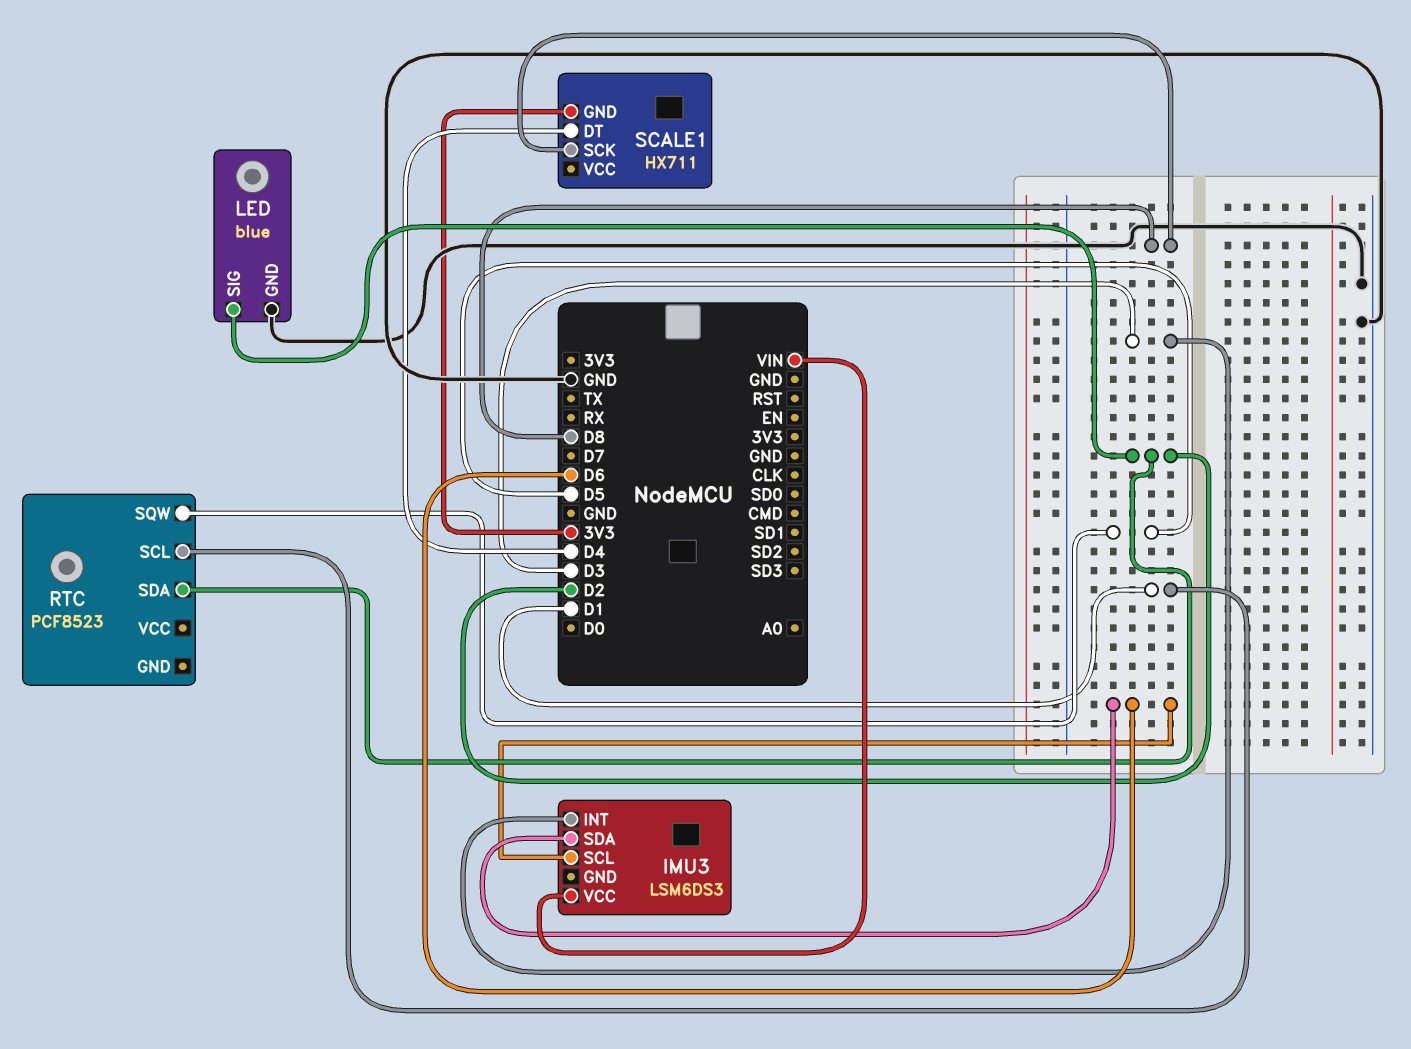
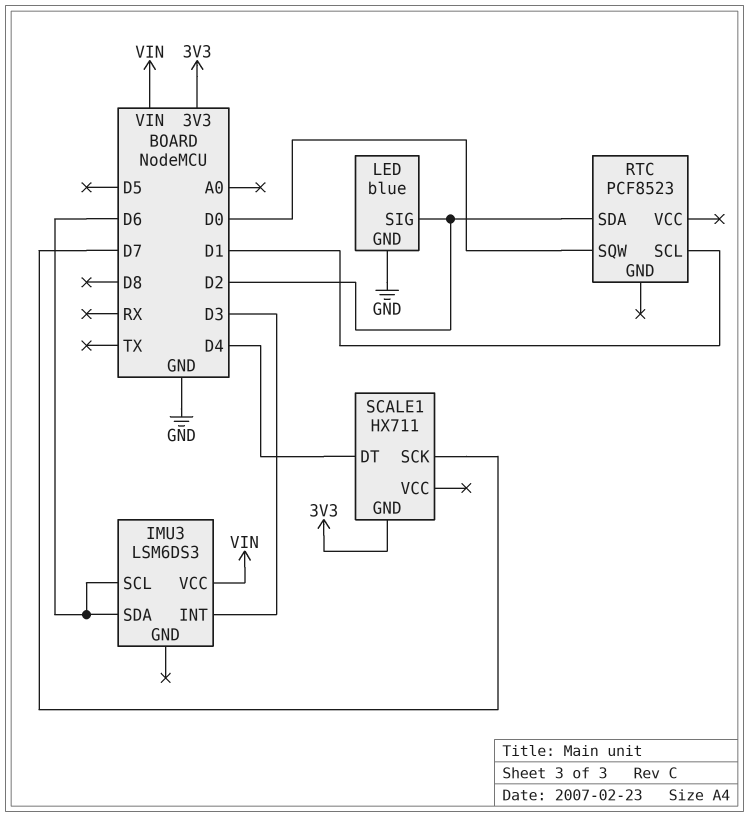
RTC pin SQW: D5 -> D0
SCALE1 pin SCK: D8 -> D7

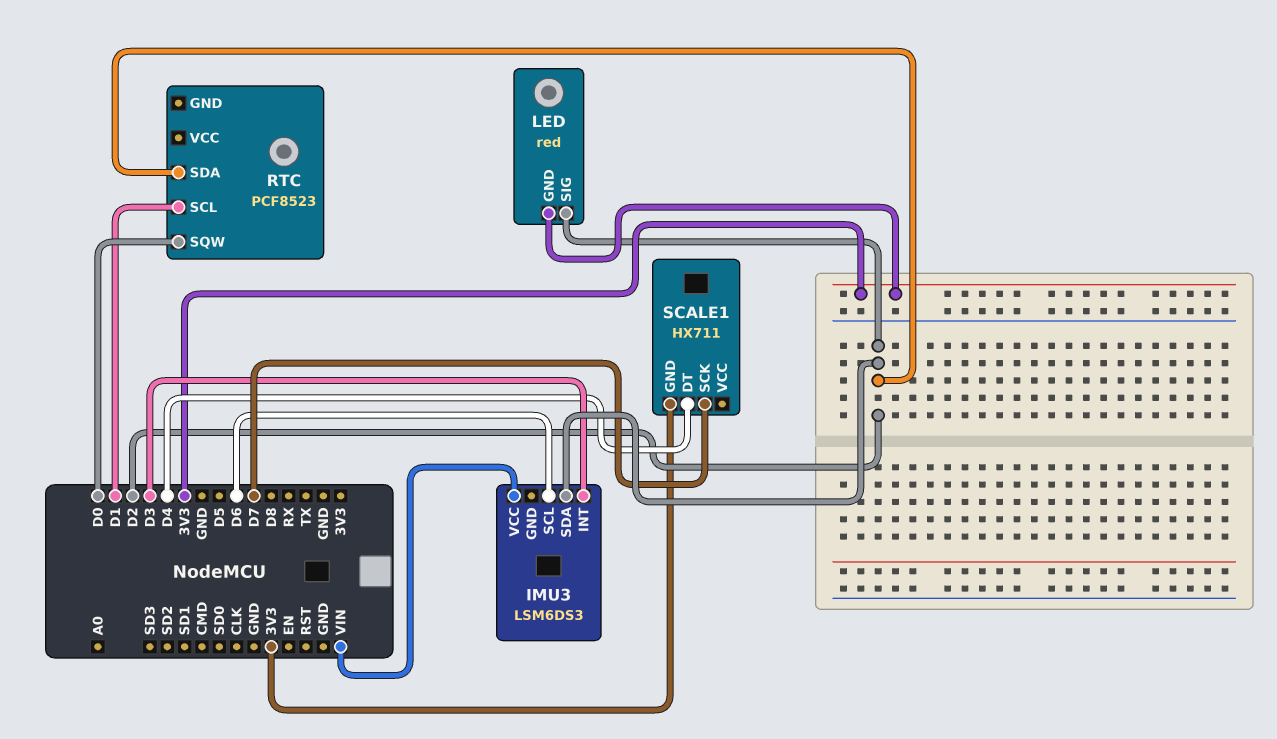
IMU3 pin SDA: D6 -> D2
LED: blue -> red
LED pin GND: GND -> 3V3

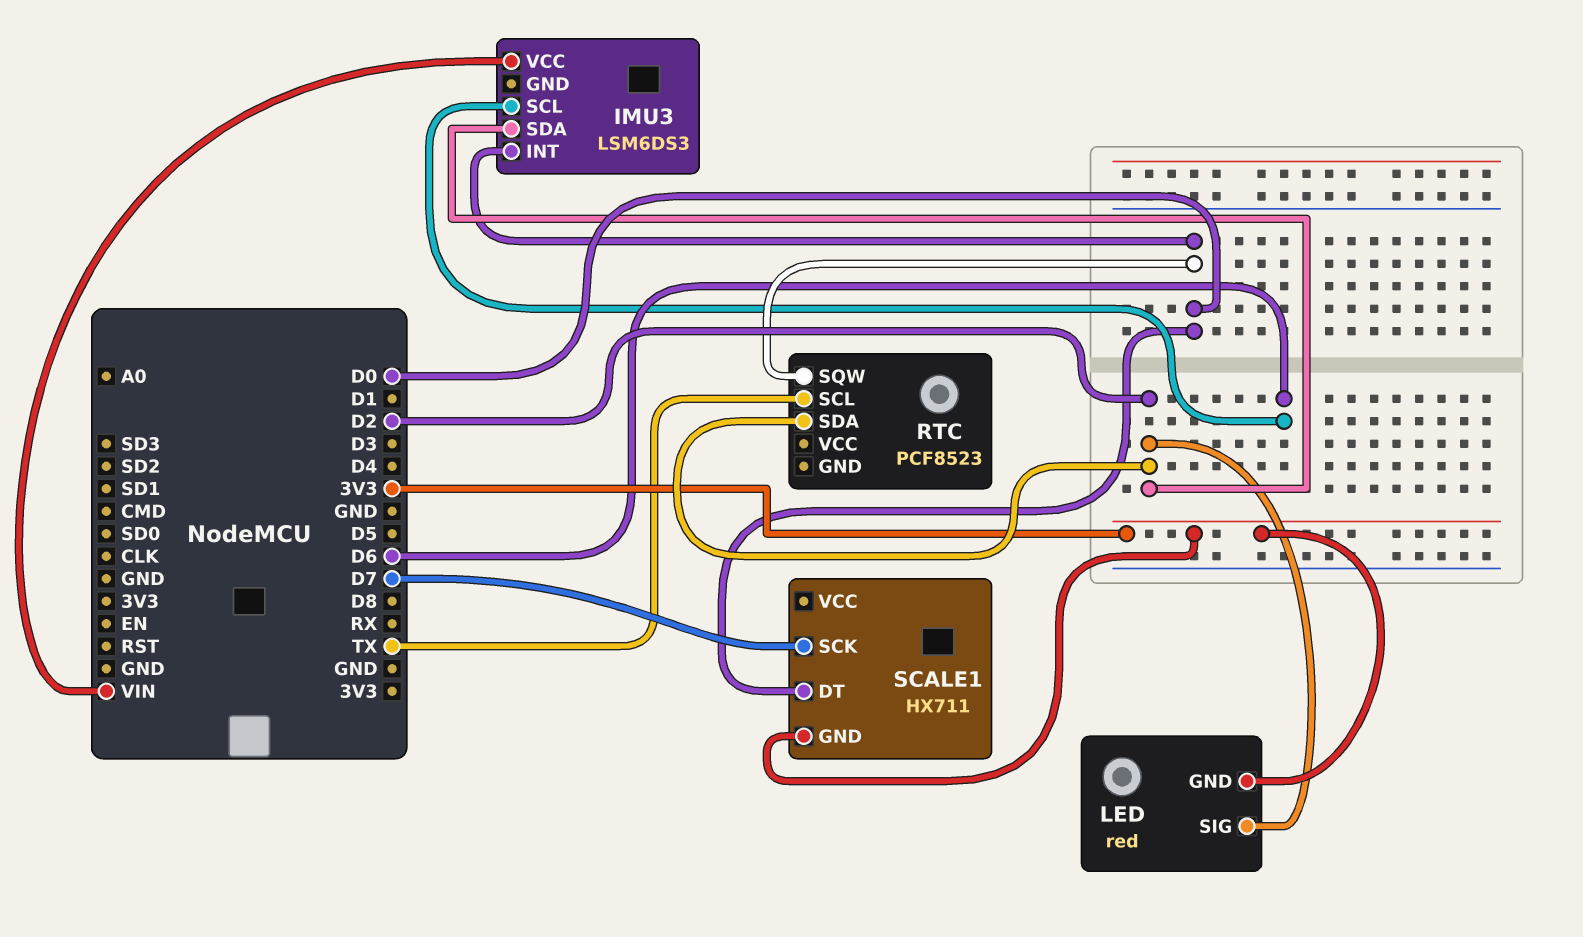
IMU3 pin INT: D3 -> D0
RTC pin SCL: D1 -> TX
SCALE1 pin DT: D4 -> D0

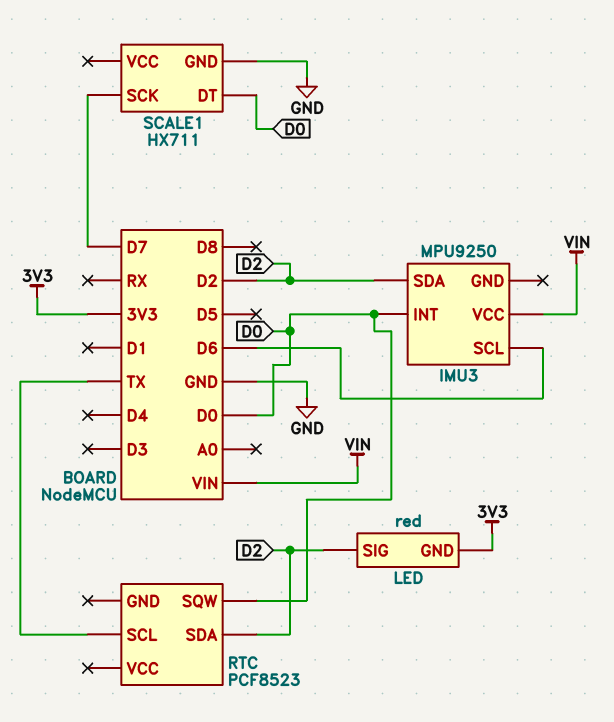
IMU3: LSM6DS3 -> MPU9250
SCALE1 pin GND: 3V3 -> GND

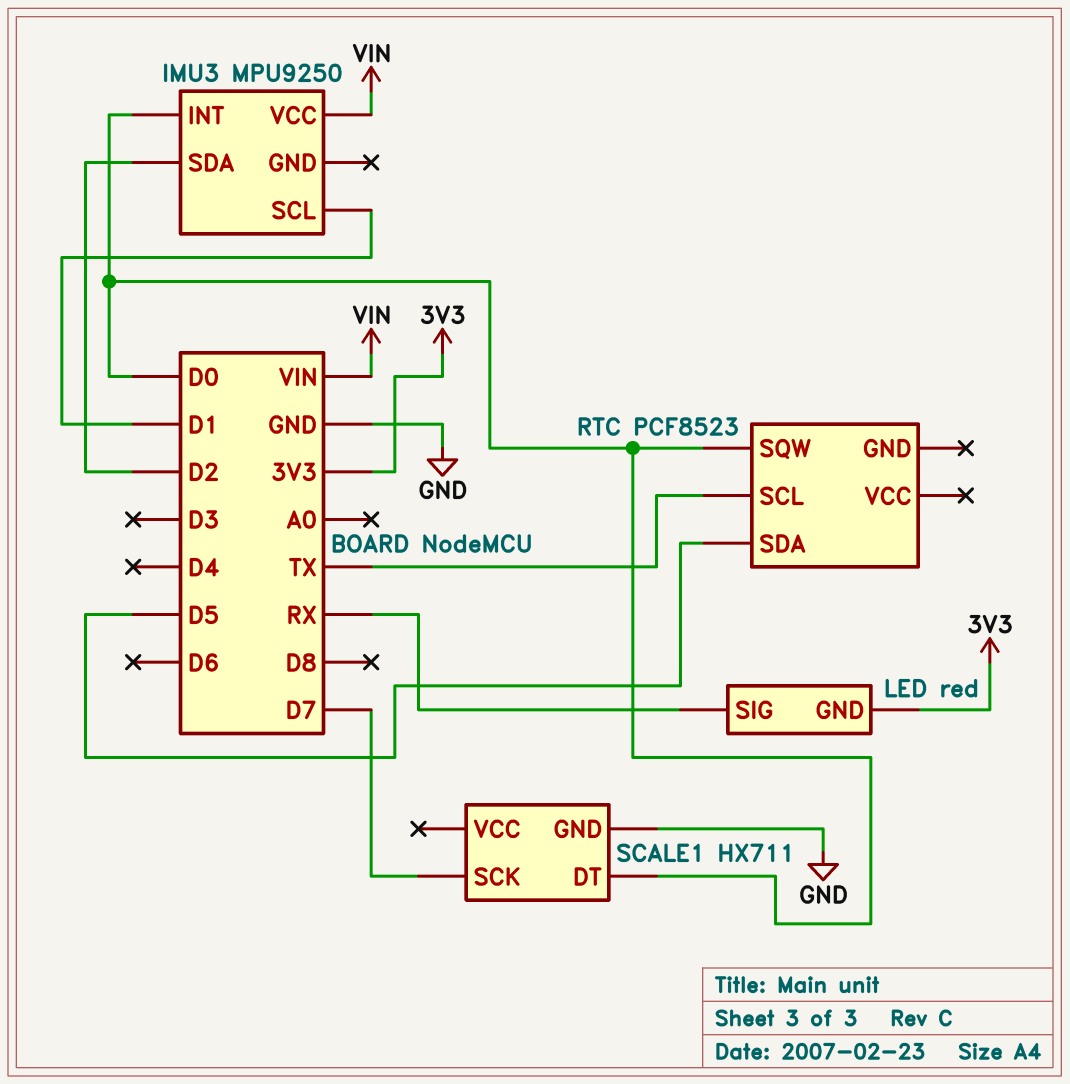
IMU3 pin SCL: D6 -> D1
LED pin SIG: D2 -> RX
RTC pin SDA: D2 -> D5

